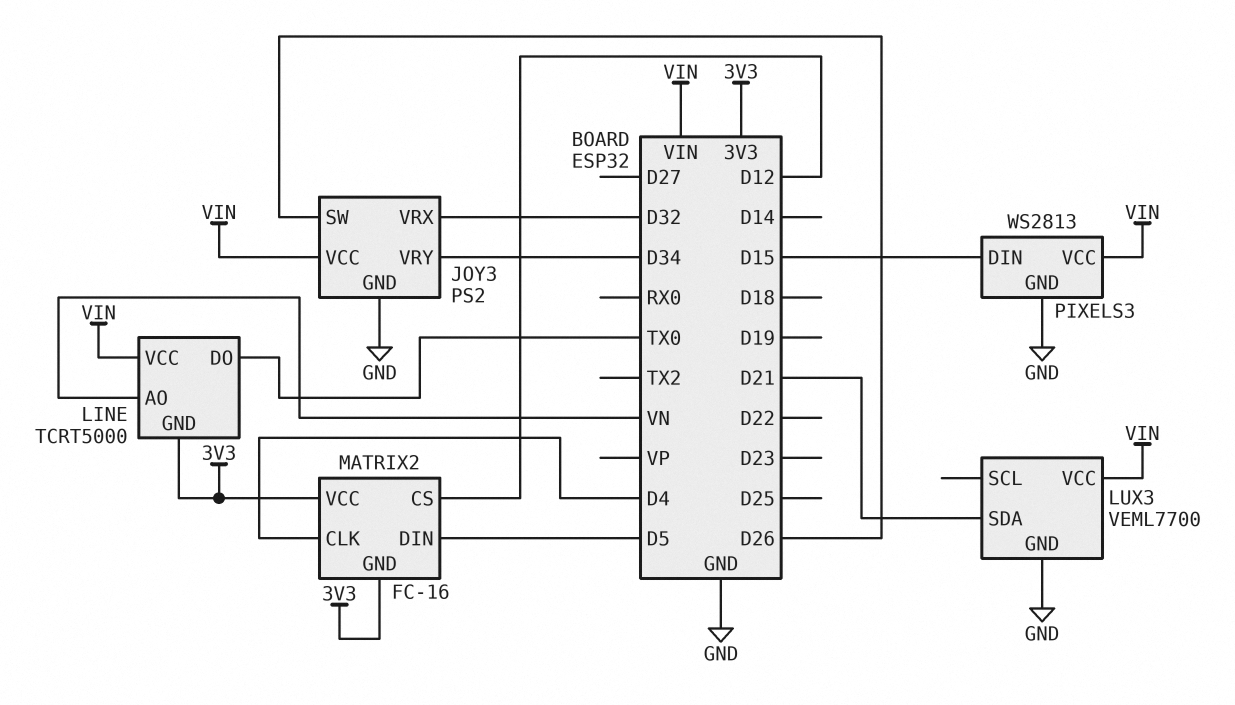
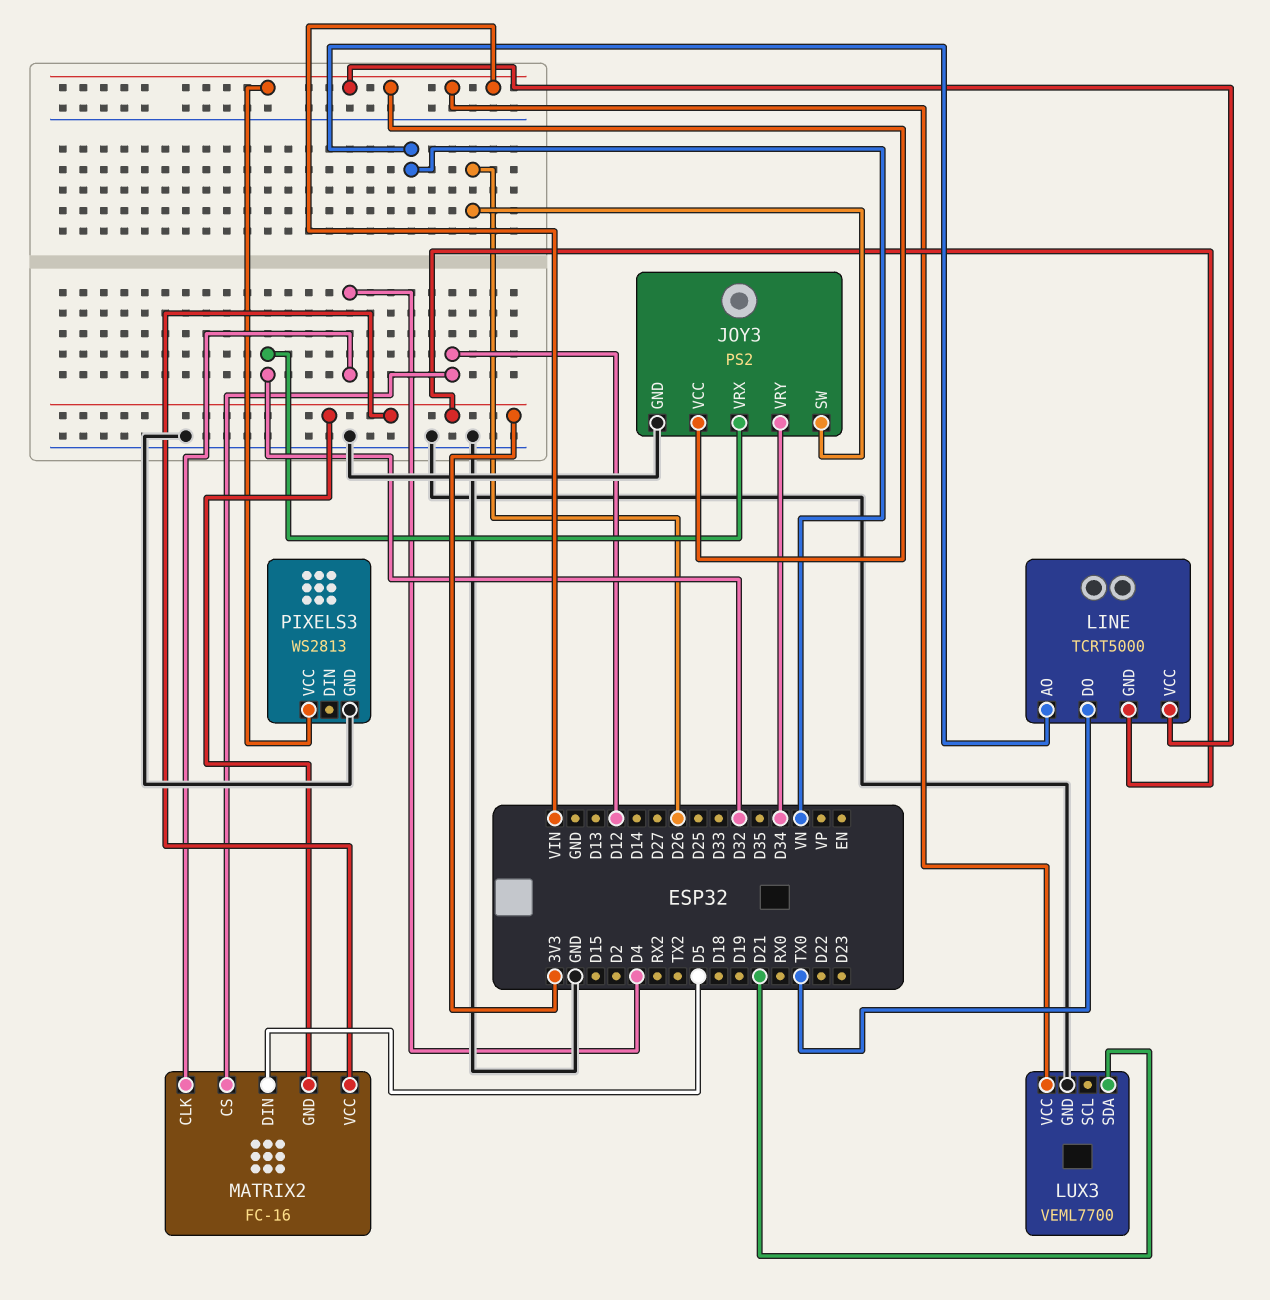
PIXELS3 pin DIN: D15 -> none

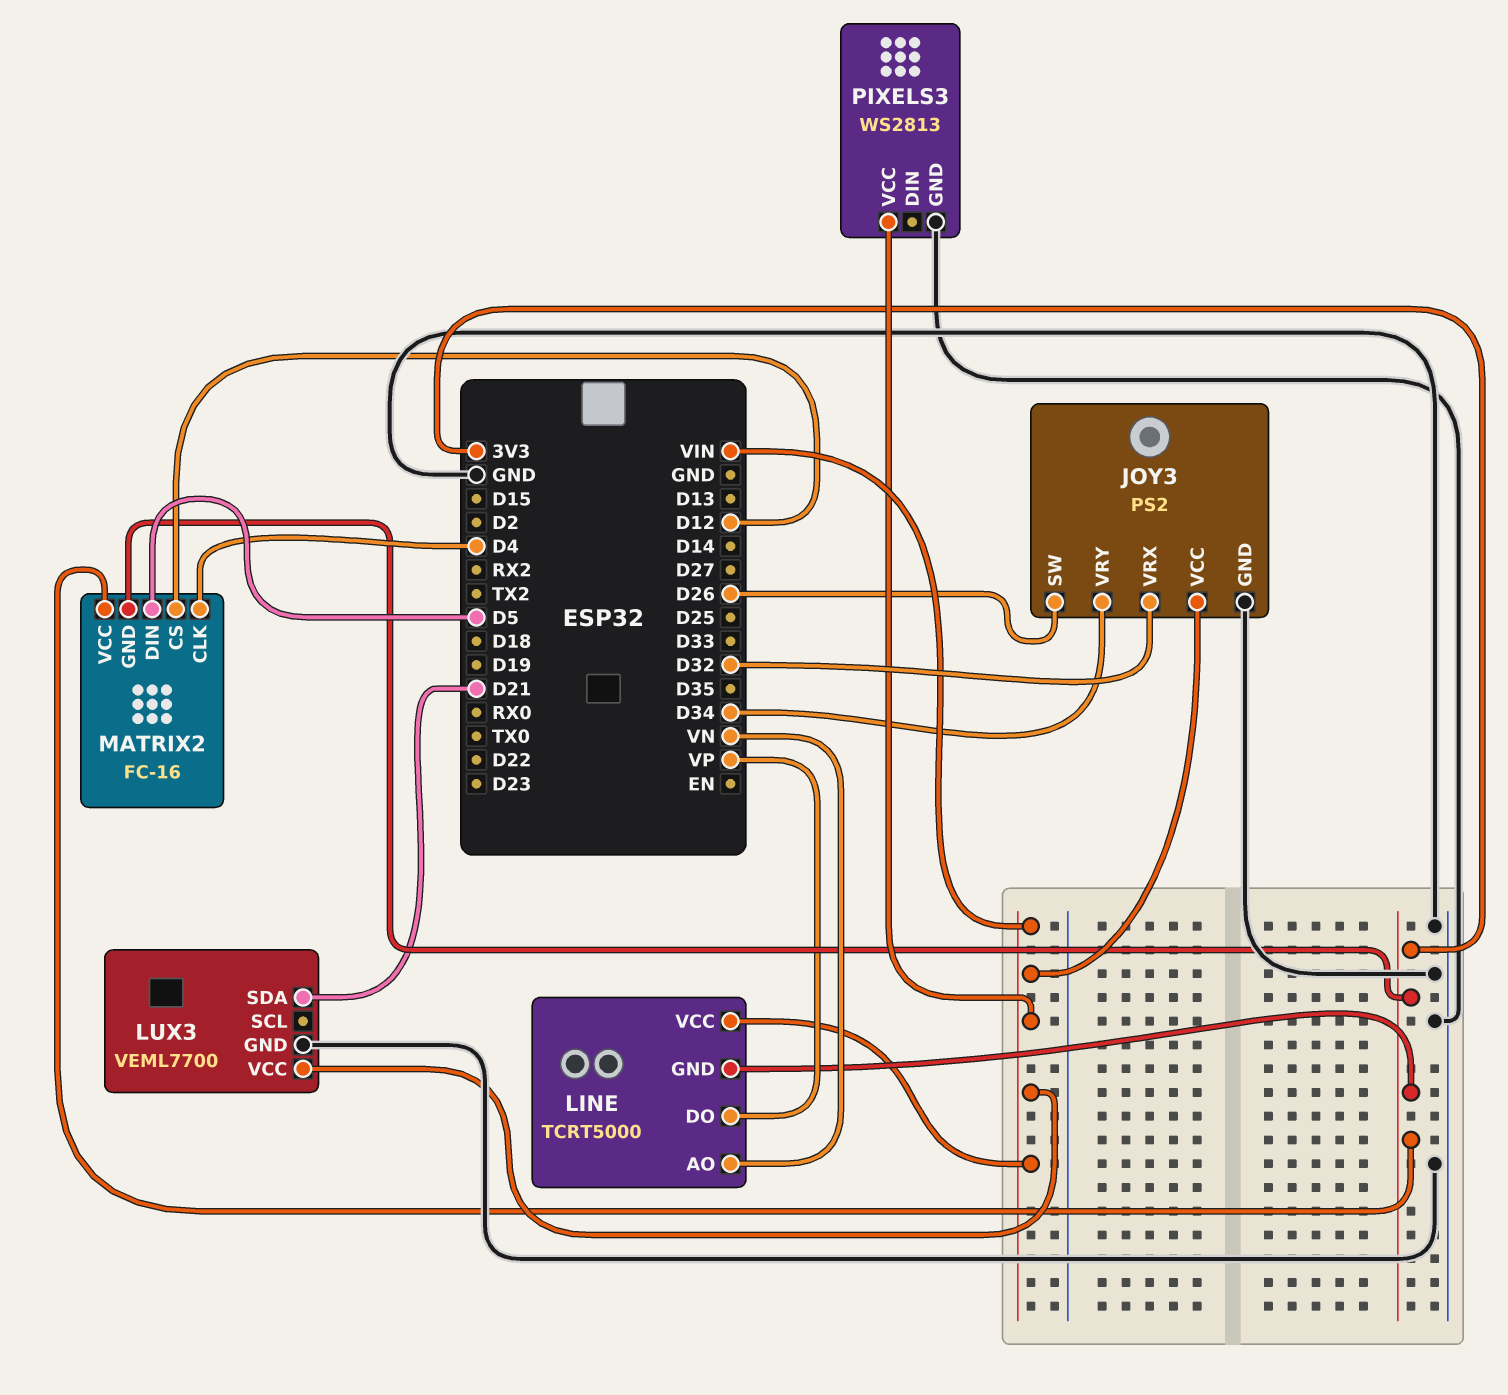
LINE pin DO: TX0 -> VP

